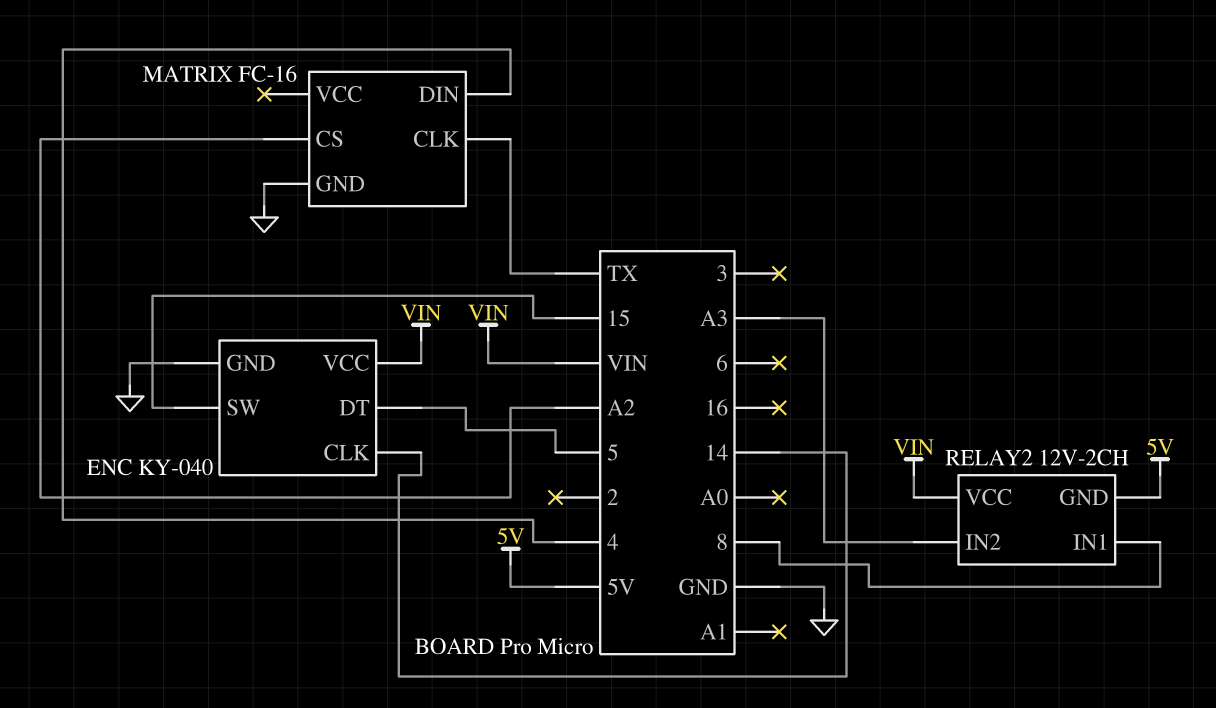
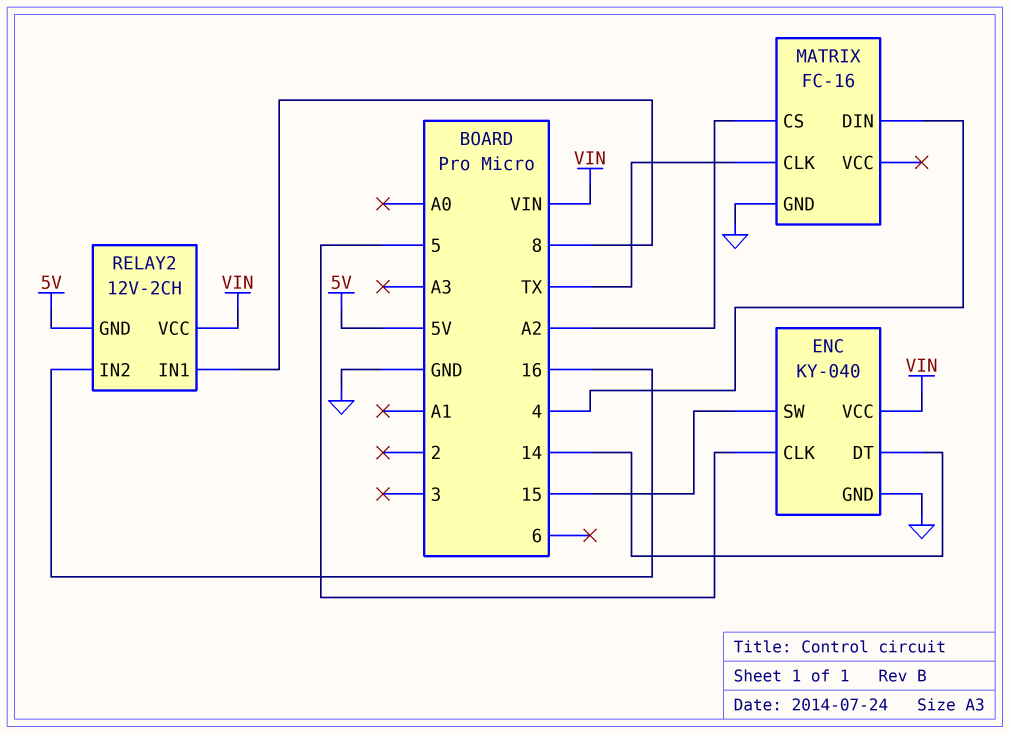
ENC pin CLK: 14 -> 5
ENC pin DT: 5 -> 14
RELAY2 pin IN2: A3 -> 16

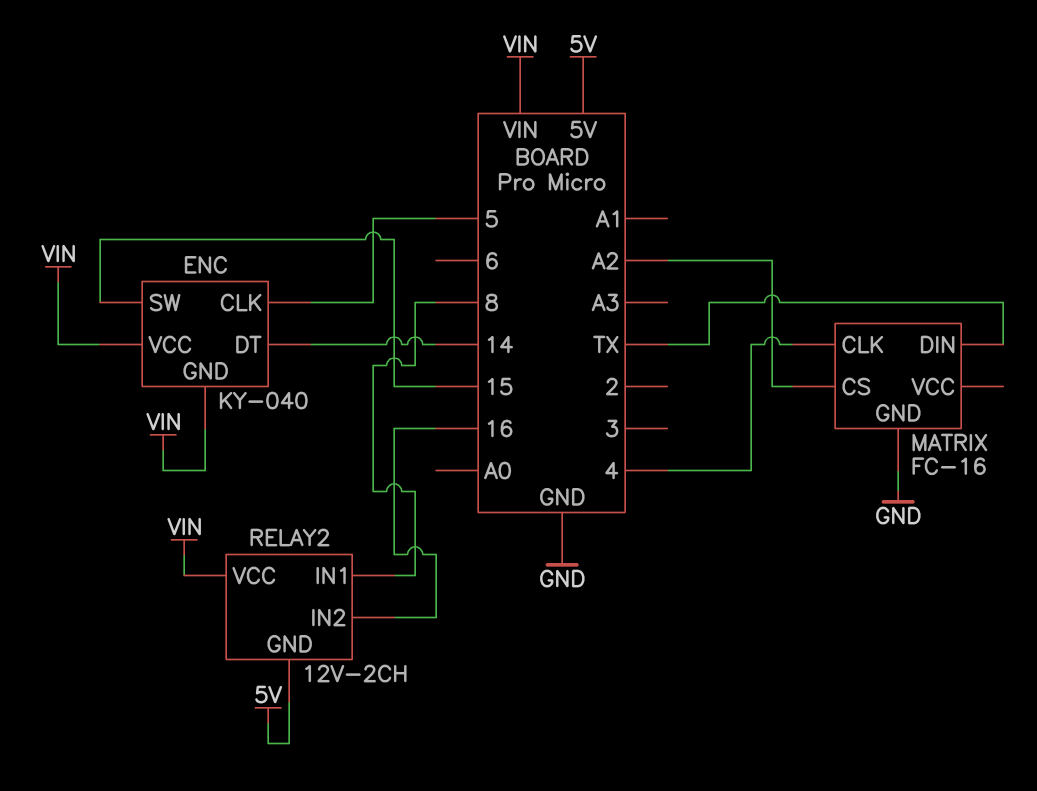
ENC pin GND: GND -> VIN
MATRIX pin CLK: TX -> 4
MATRIX pin DIN: 4 -> TX

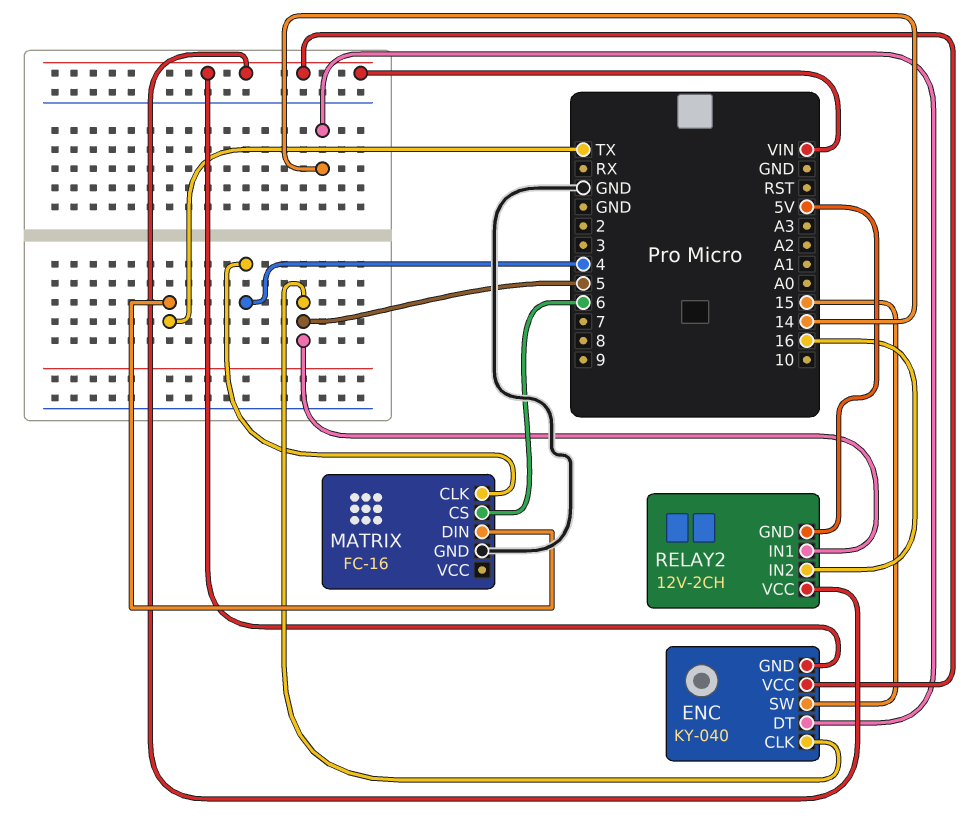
MATRIX pin CS: A2 -> 6
RELAY2 pin IN1: 8 -> 5

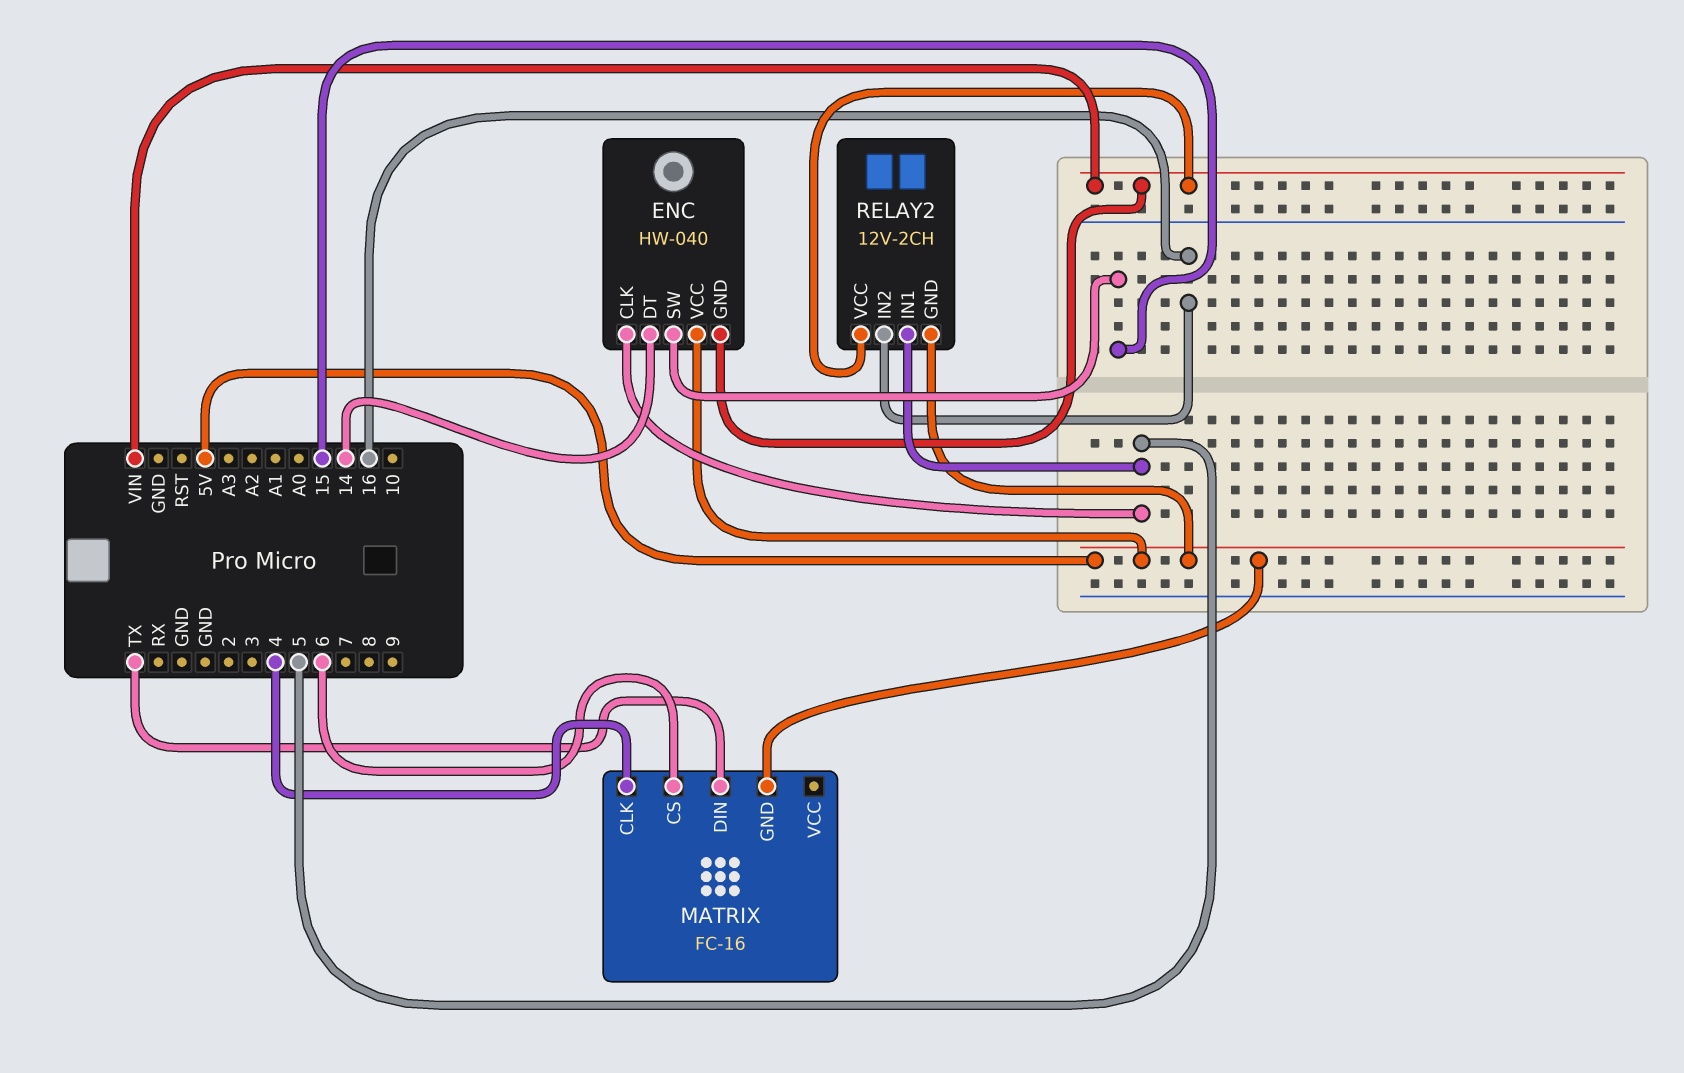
ENC: KY-040 -> HW-040
ENC pin VCC: VIN -> 5V
MATRIX pin GND: GND -> 5V

